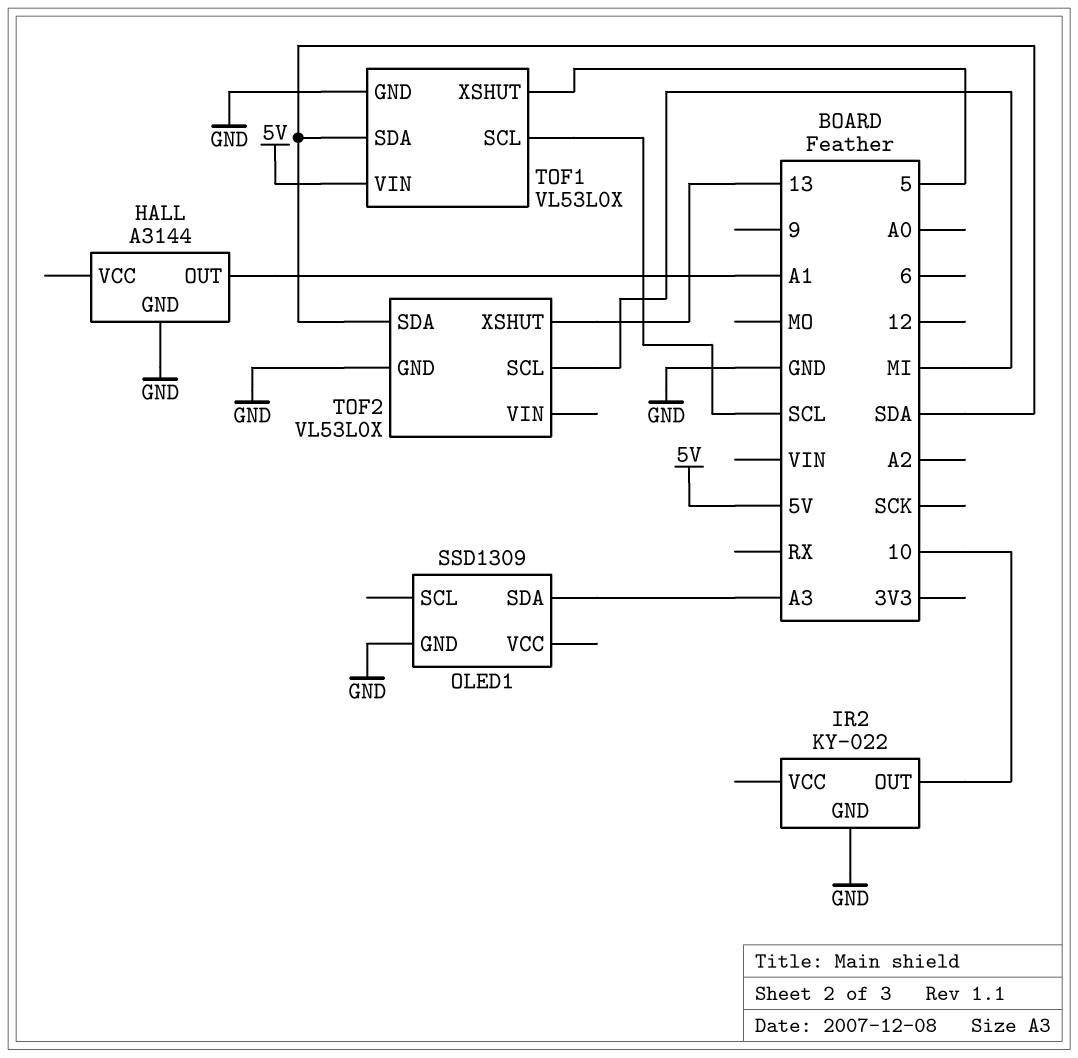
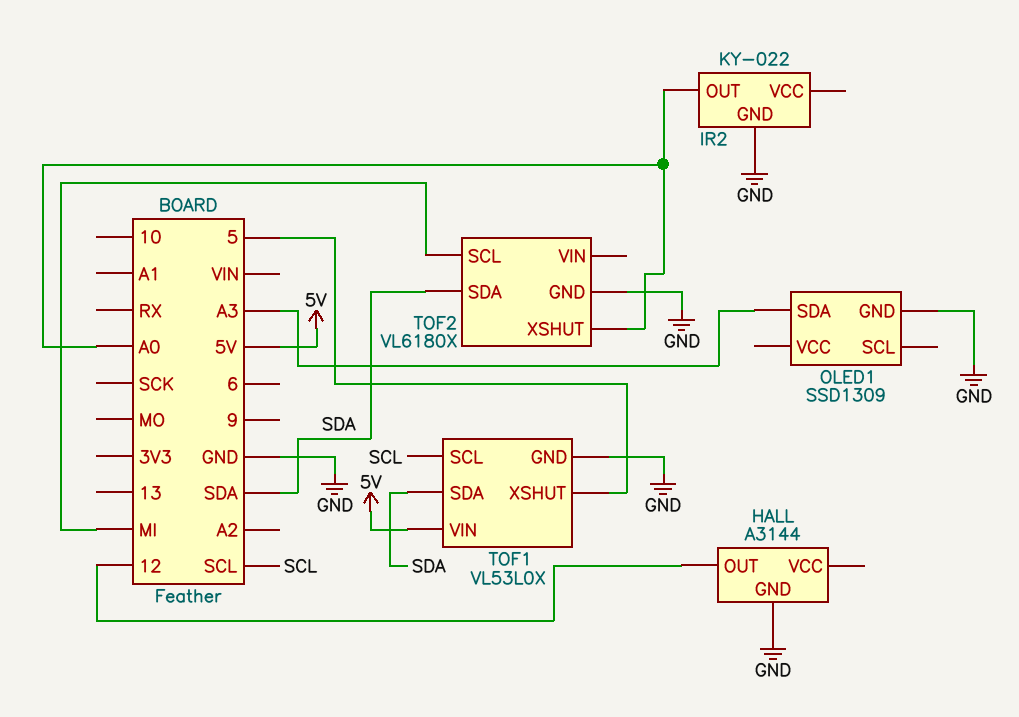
HALL pin OUT: A1 -> 12
IR2 pin OUT: 10 -> A0
TOF2: VL53L0X -> VL6180X
TOF2 pin XSHUT: 13 -> A0

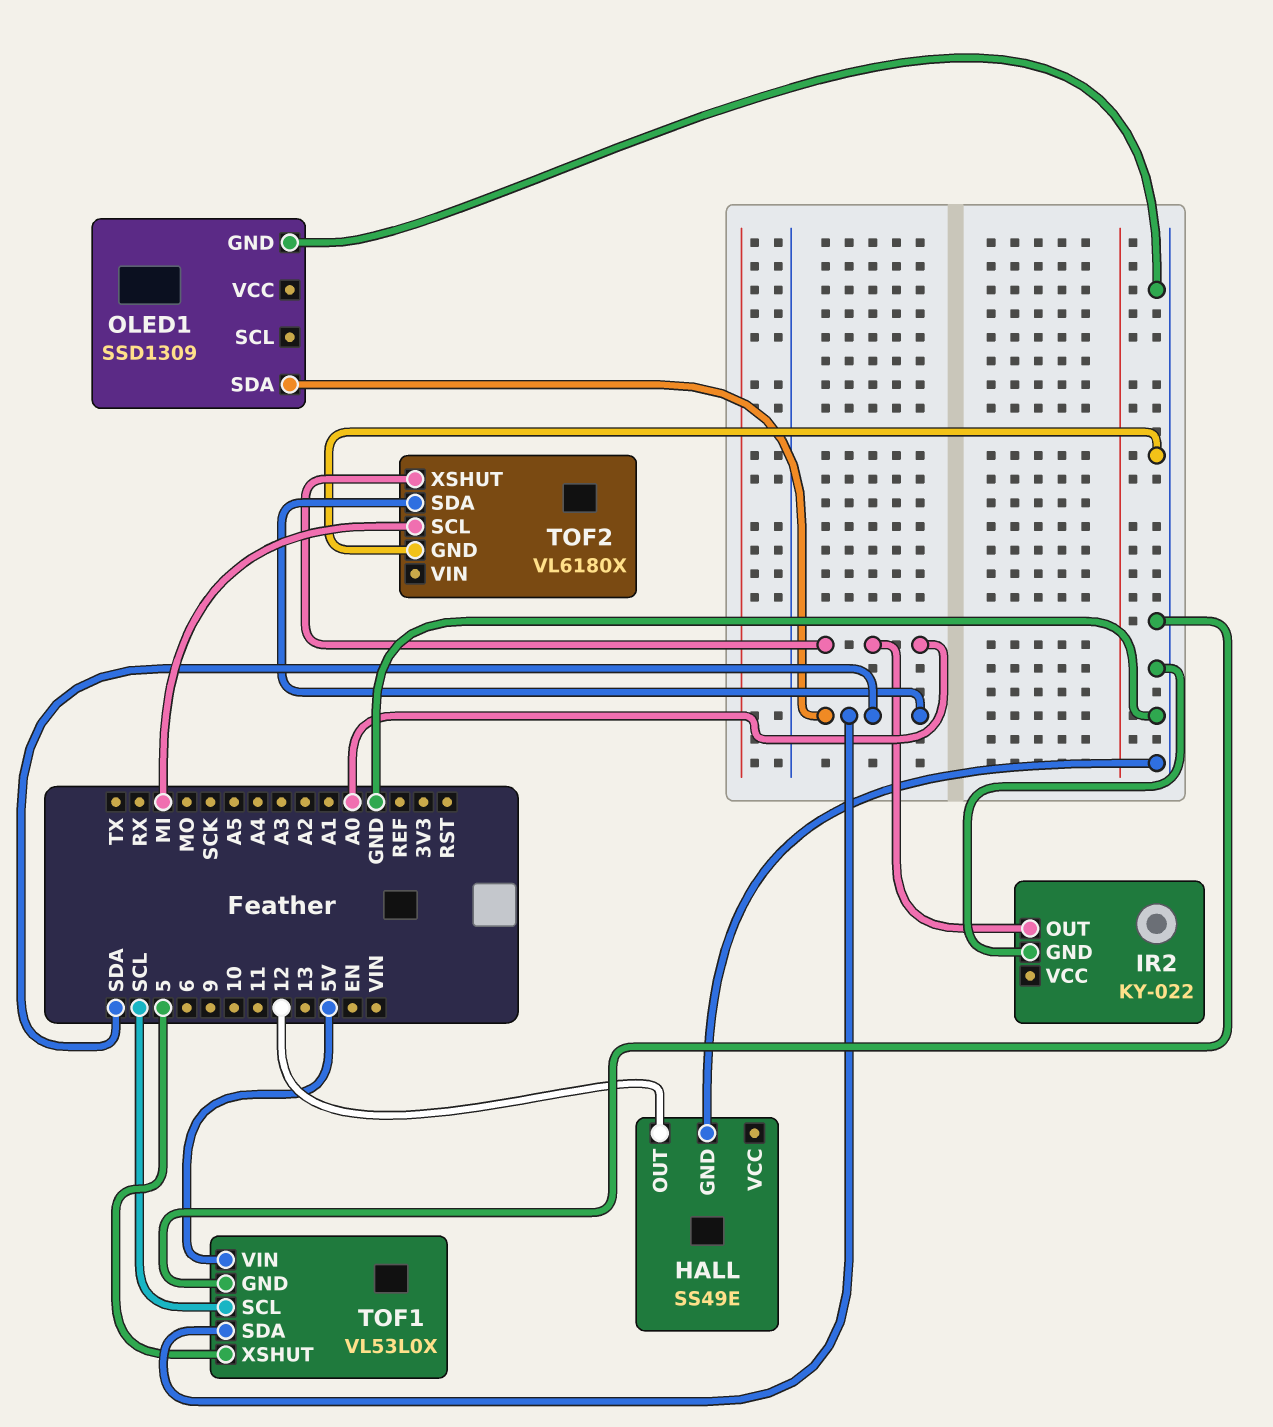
HALL: A3144 -> SS49E
OLED1 pin SDA: A3 -> SDA

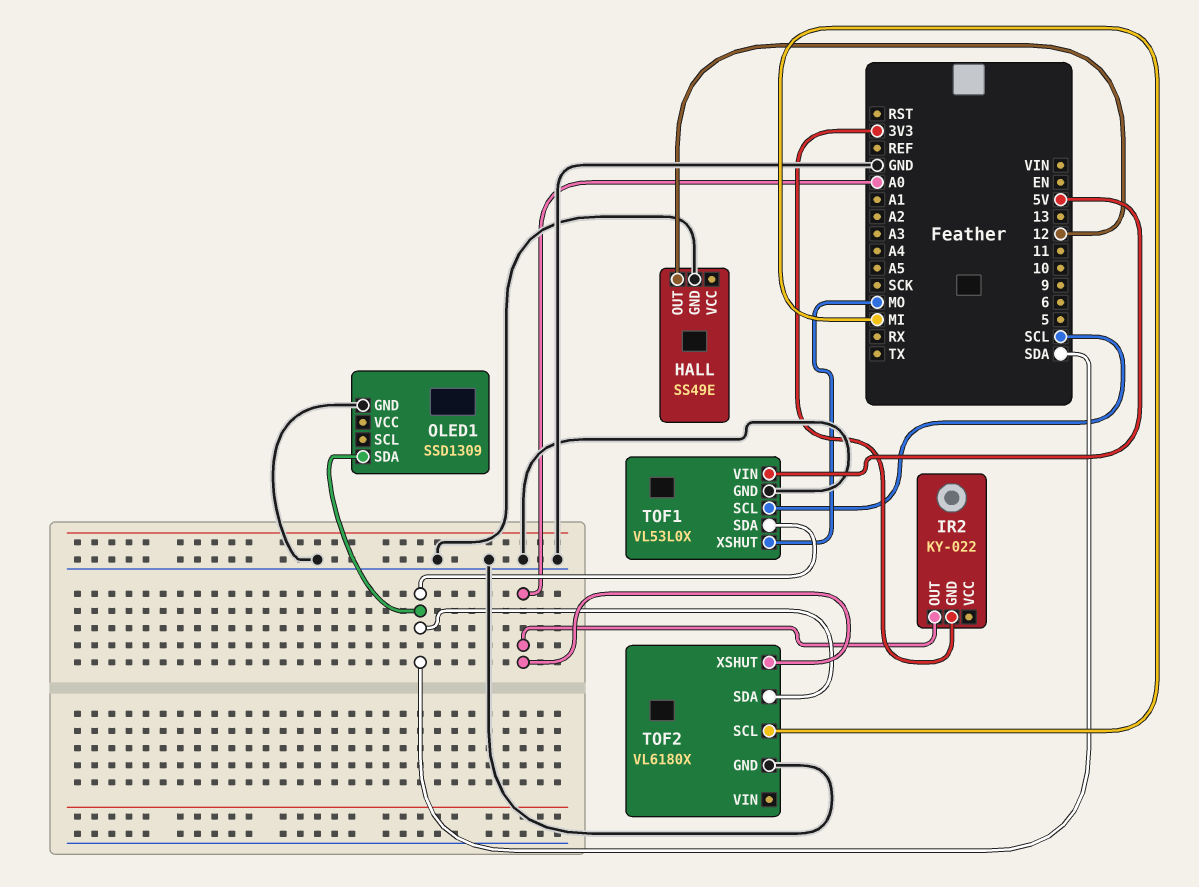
IR2 pin GND: GND -> 3V3
TOF1 pin XSHUT: 5 -> MO

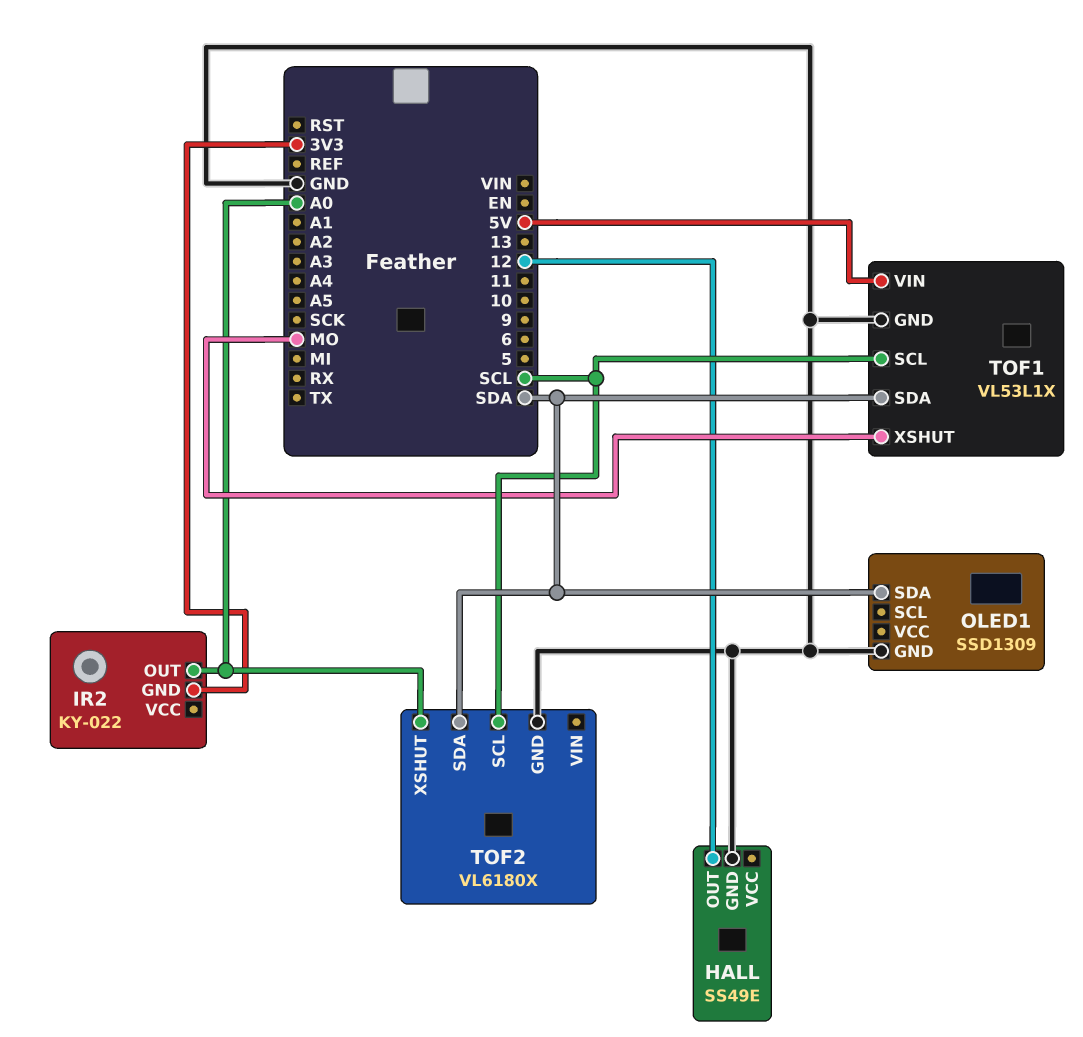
TOF1: VL53L0X -> VL53L1X
TOF2 pin SCL: MI -> SCL

